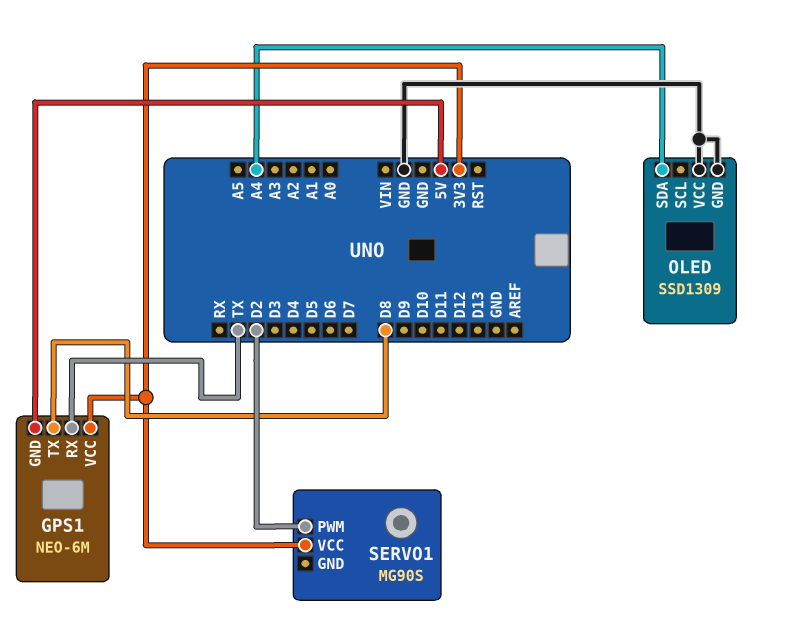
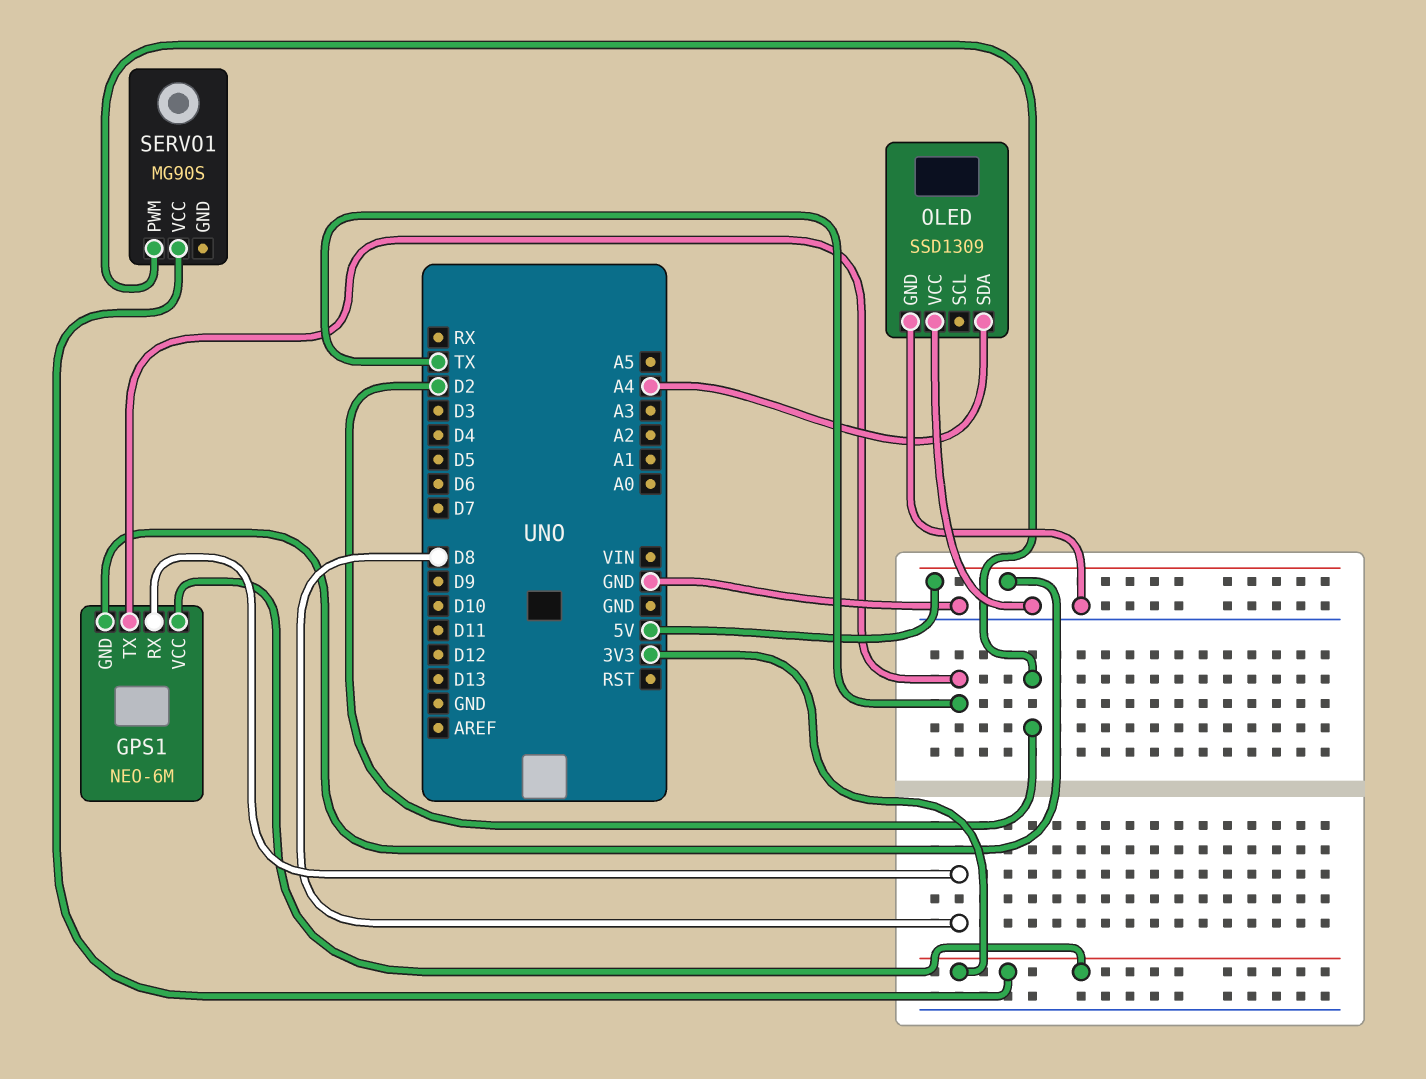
GPS1 pin RX: TX -> D8
GPS1 pin TX: D8 -> TX

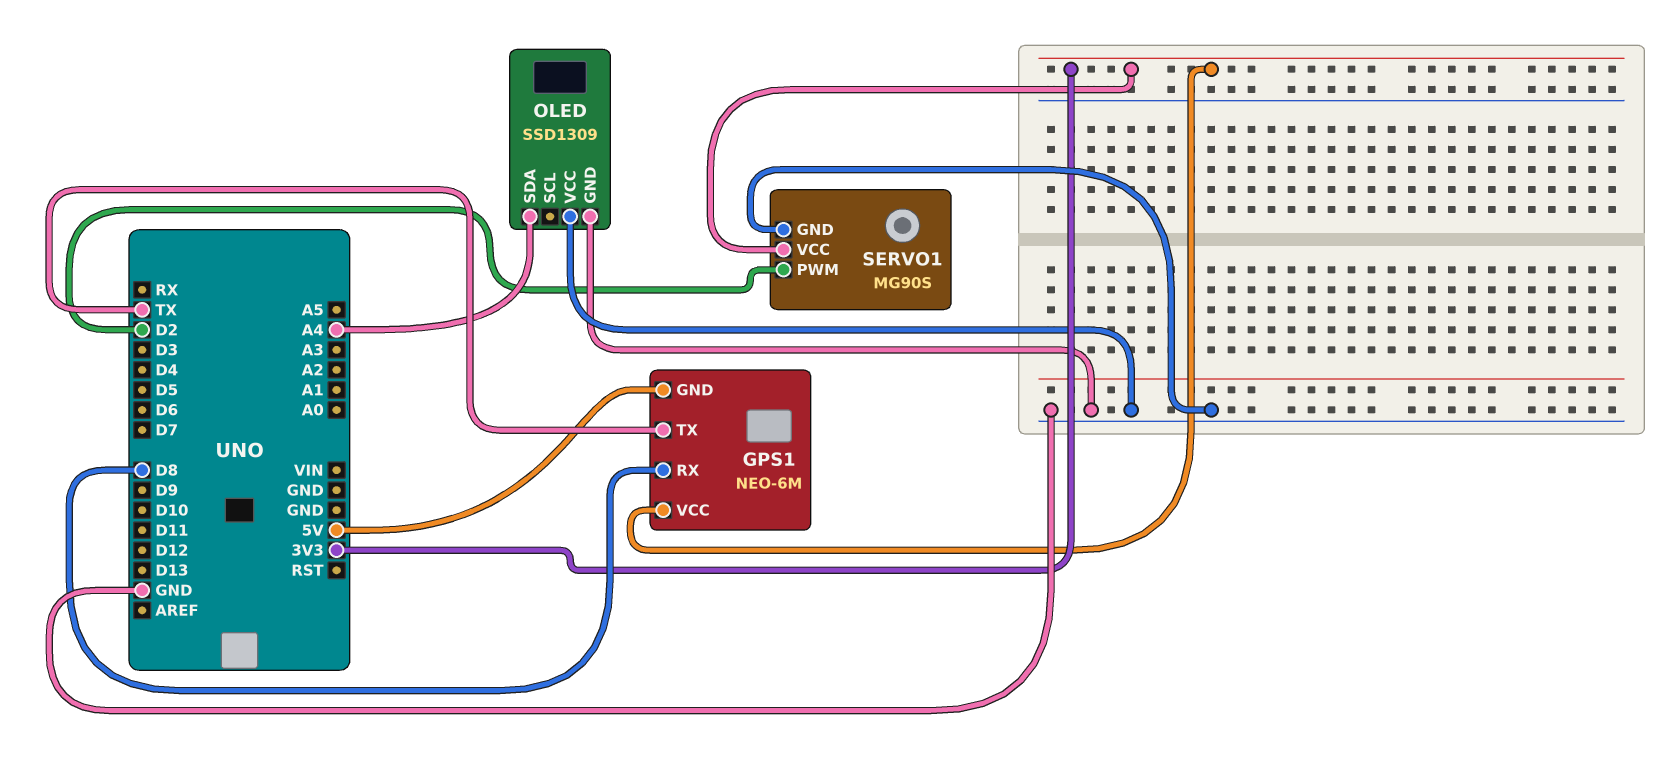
SERVO1 pin GND: none -> GND

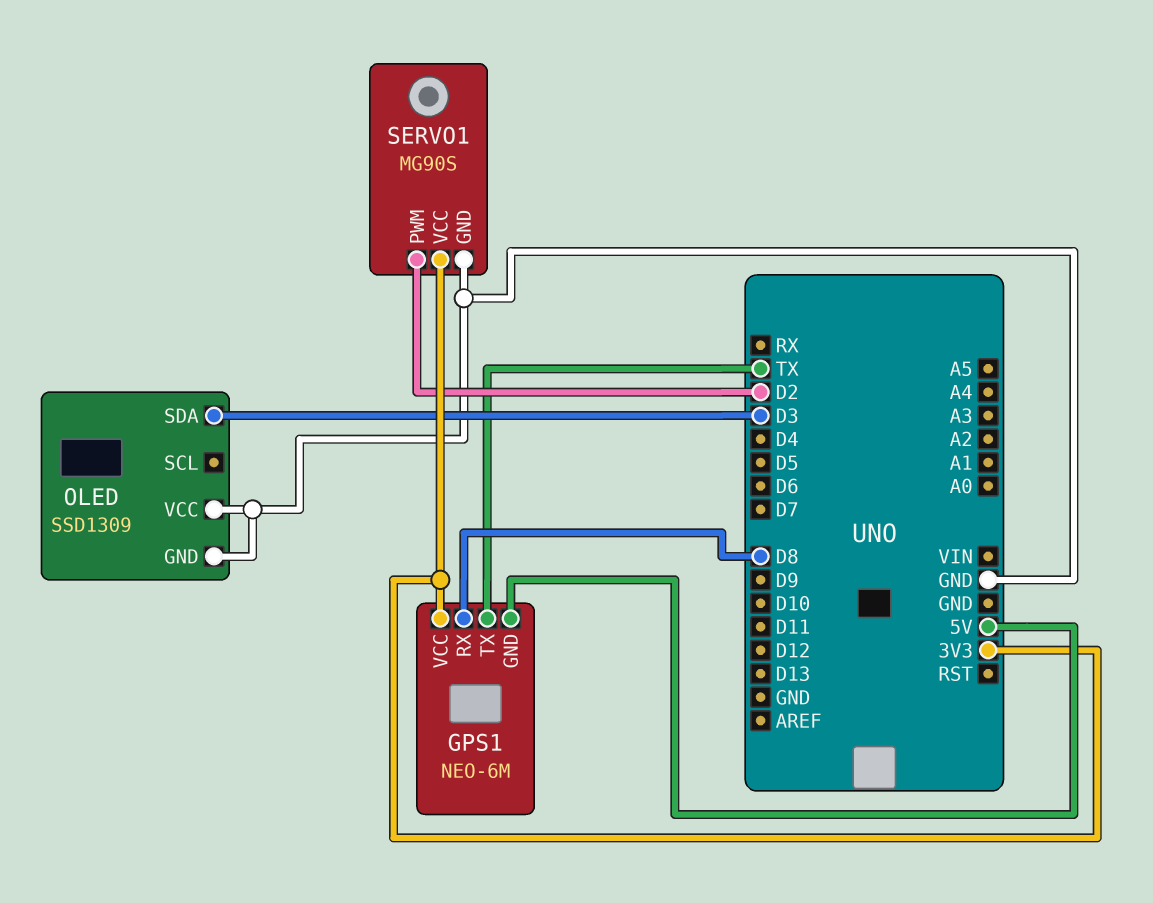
OLED pin SDA: A4 -> D3

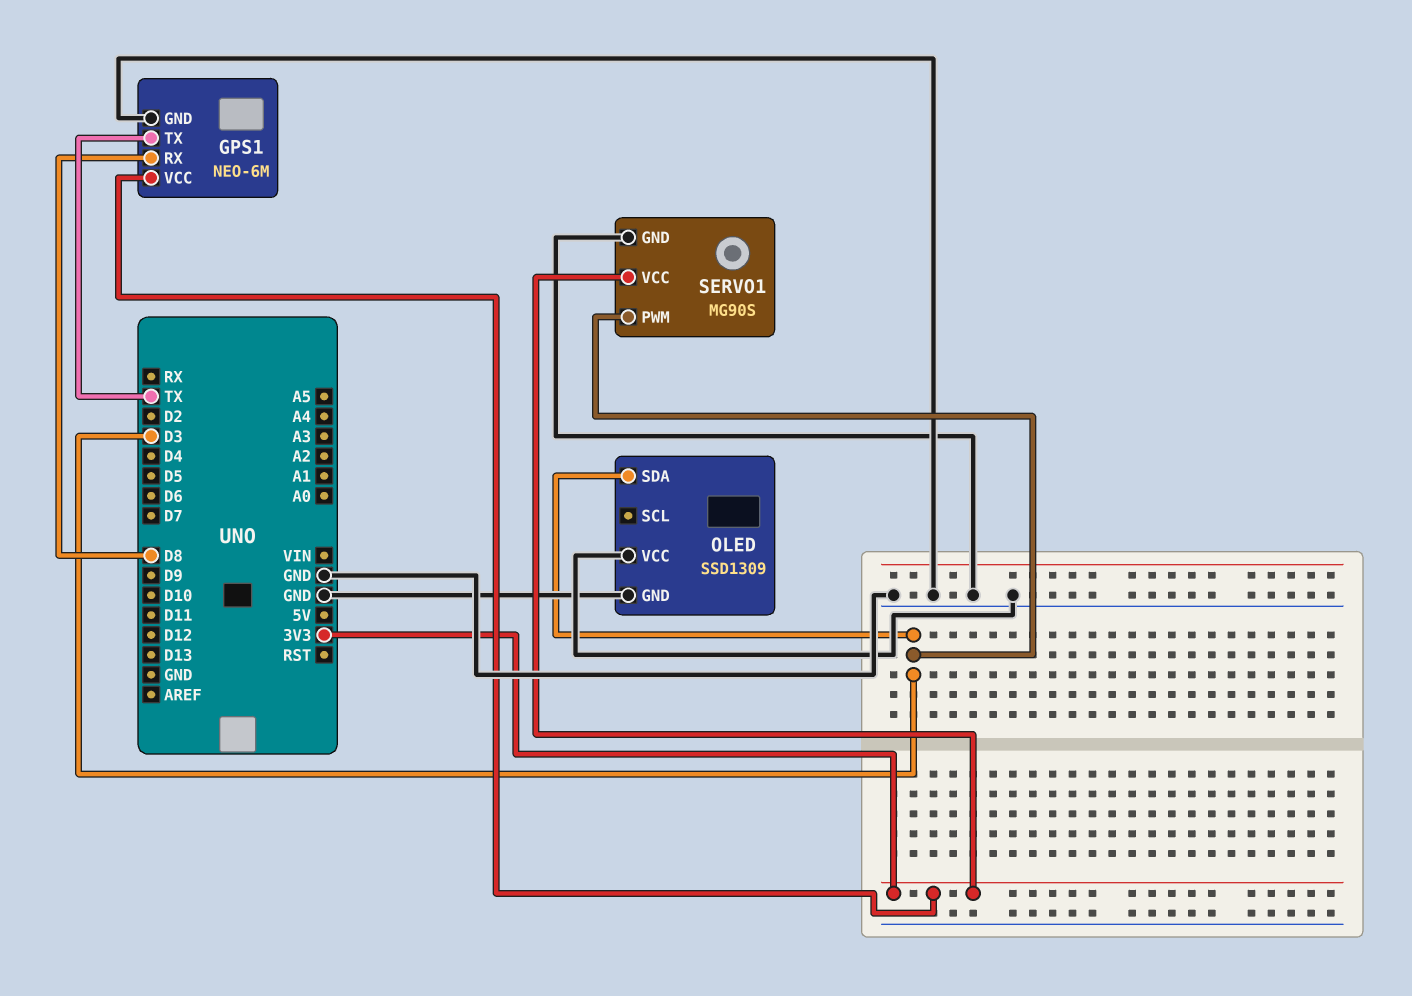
GPS1 pin GND: 5V -> GND
SERVO1 pin PWM: D2 -> D3

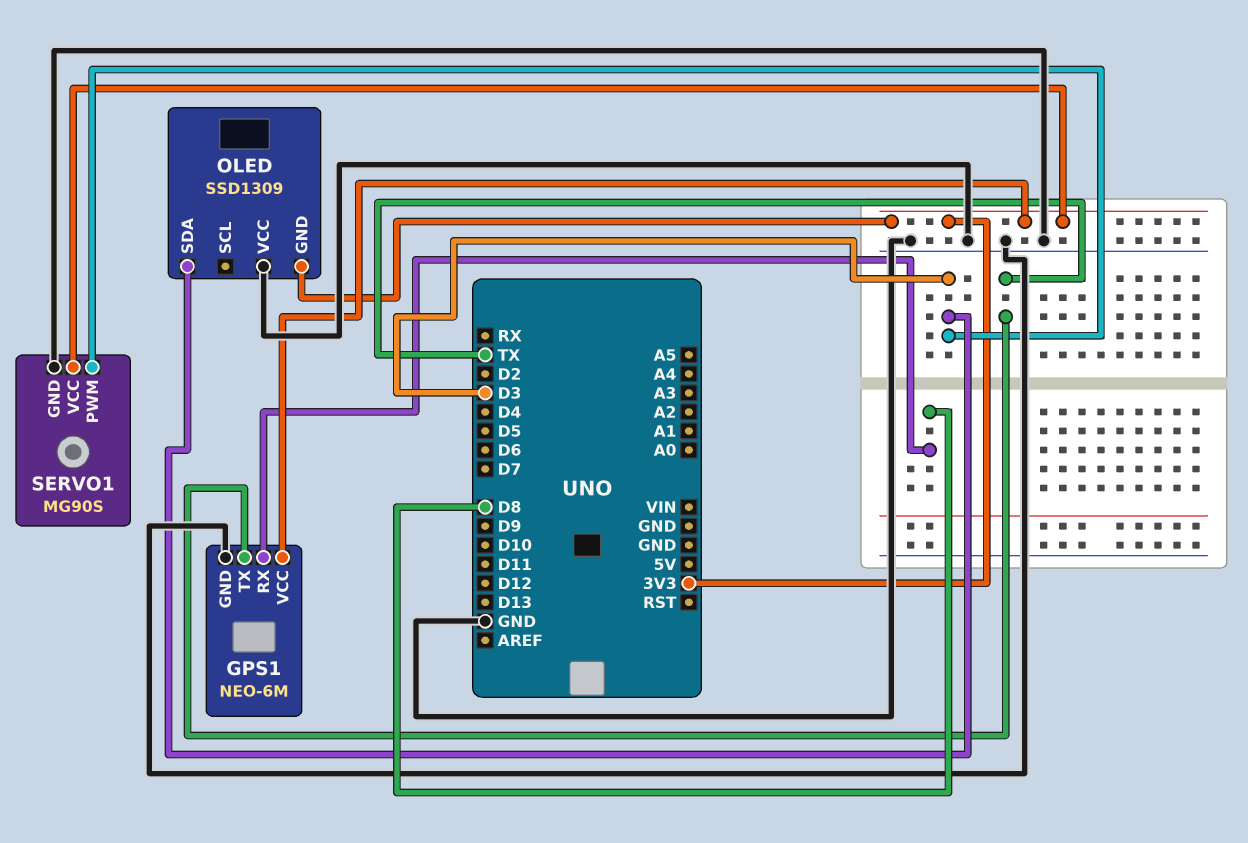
OLED pin GND: GND -> 3V3

